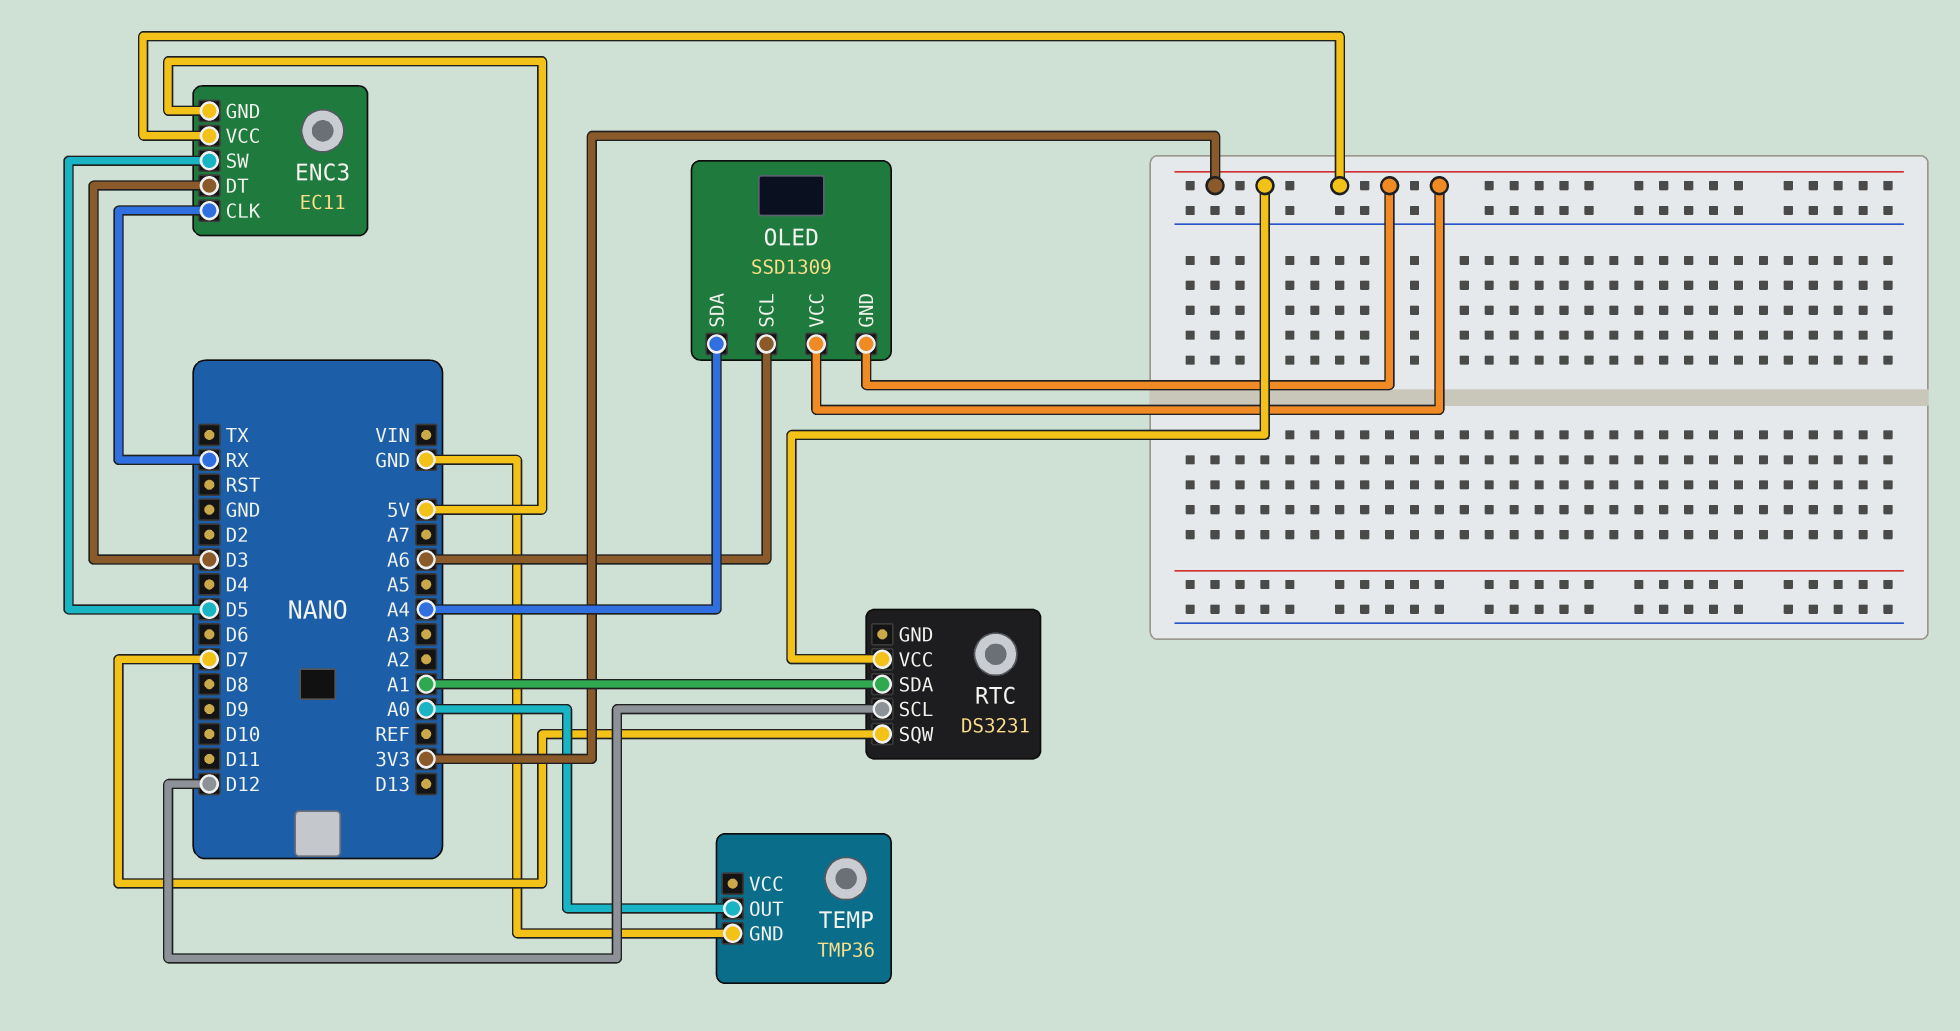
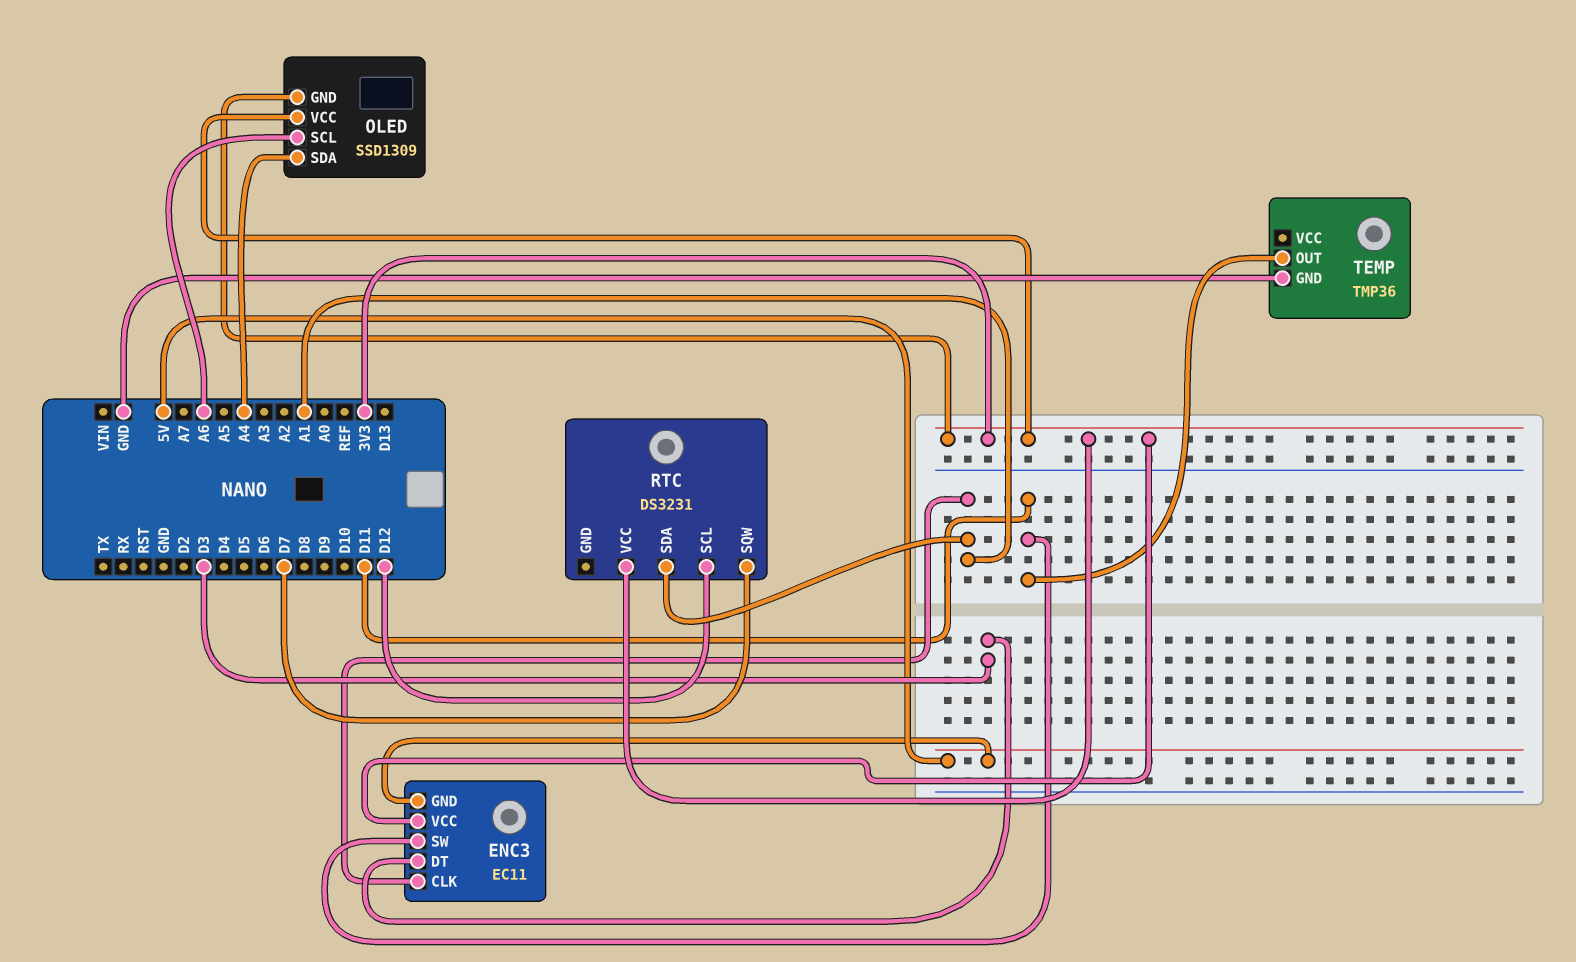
ENC3 pin CLK: RX -> A1
ENC3 pin SW: D5 -> D11
TEMP pin OUT: A0 -> D11

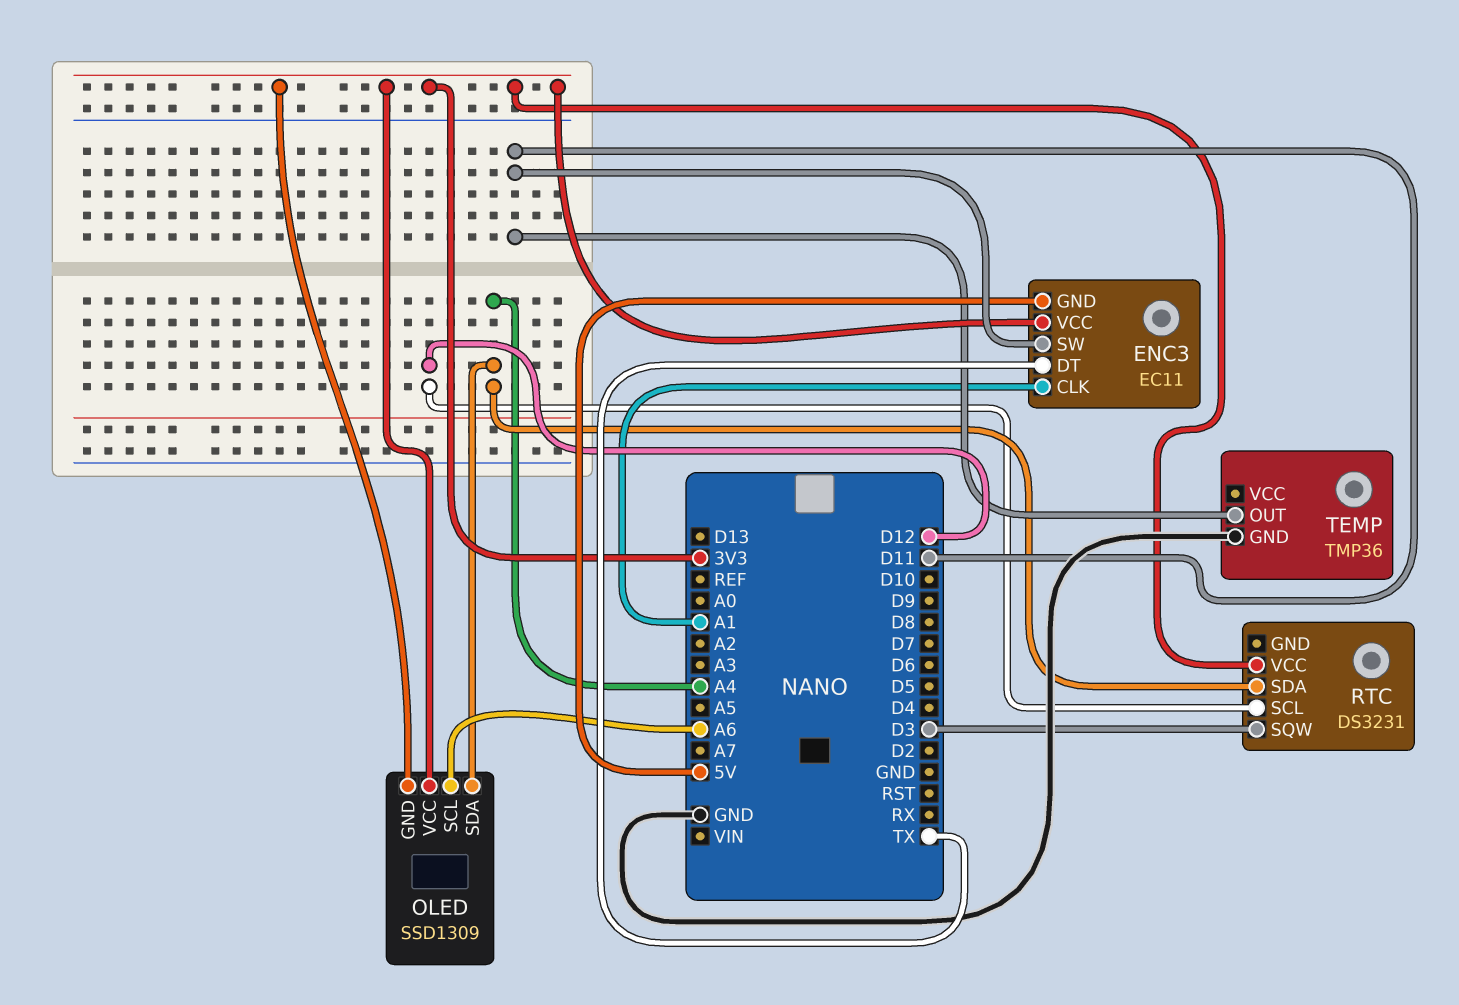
ENC3 pin DT: D3 -> TX
RTC pin SDA: A1 -> A4
RTC pin SQW: D7 -> D3

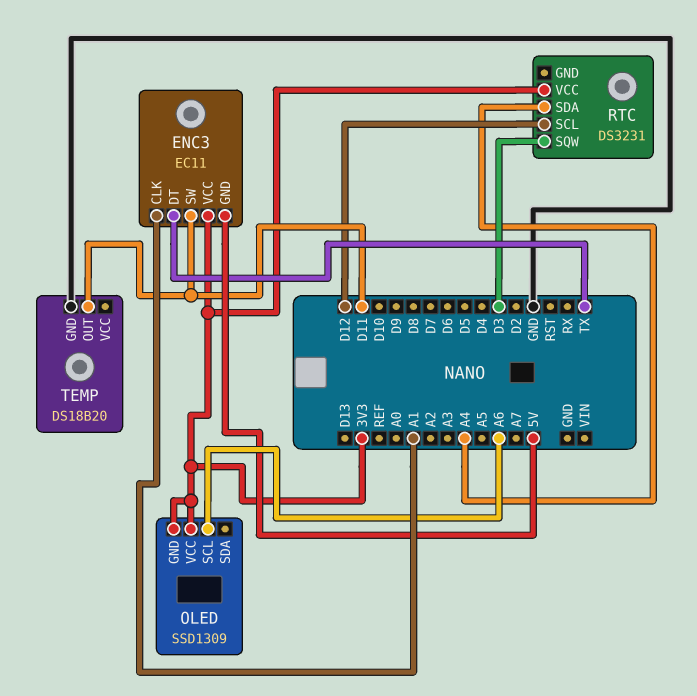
OLED pin SDA: A4 -> none
TEMP: TMP36 -> DS18B20

